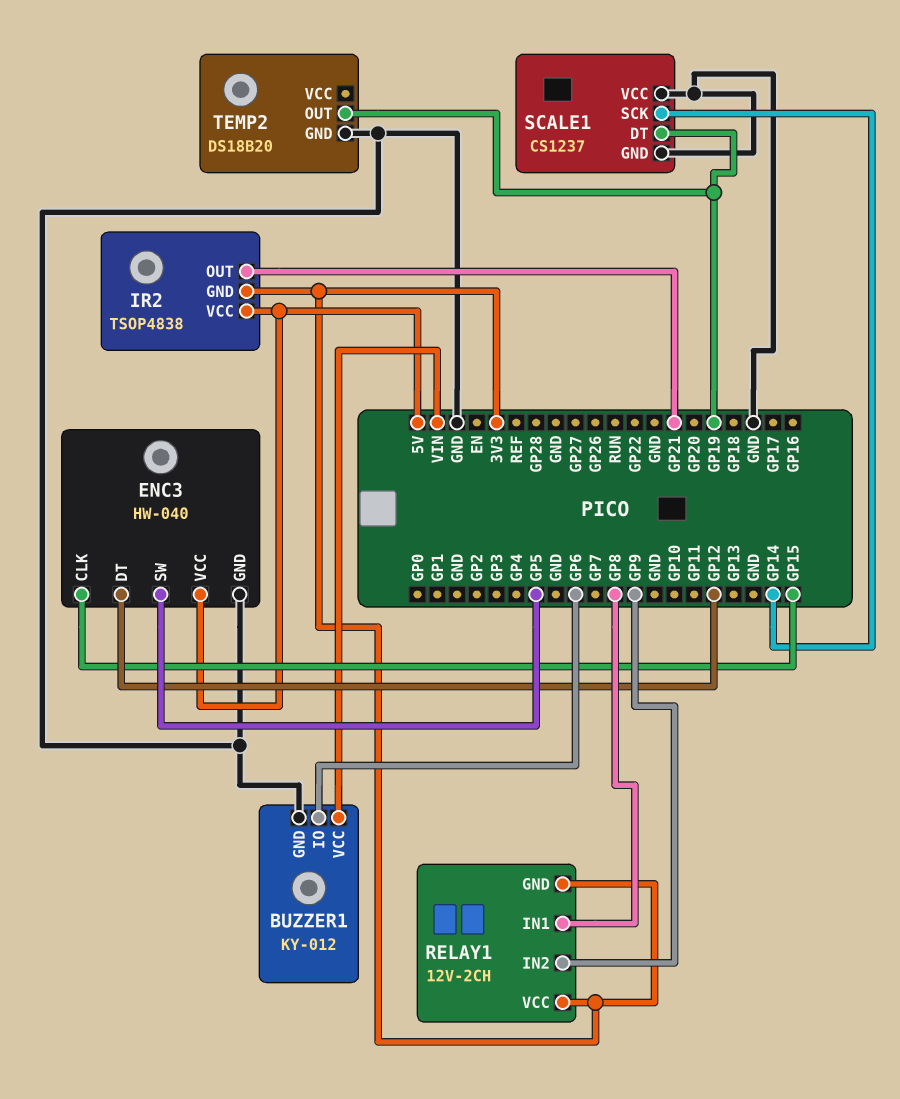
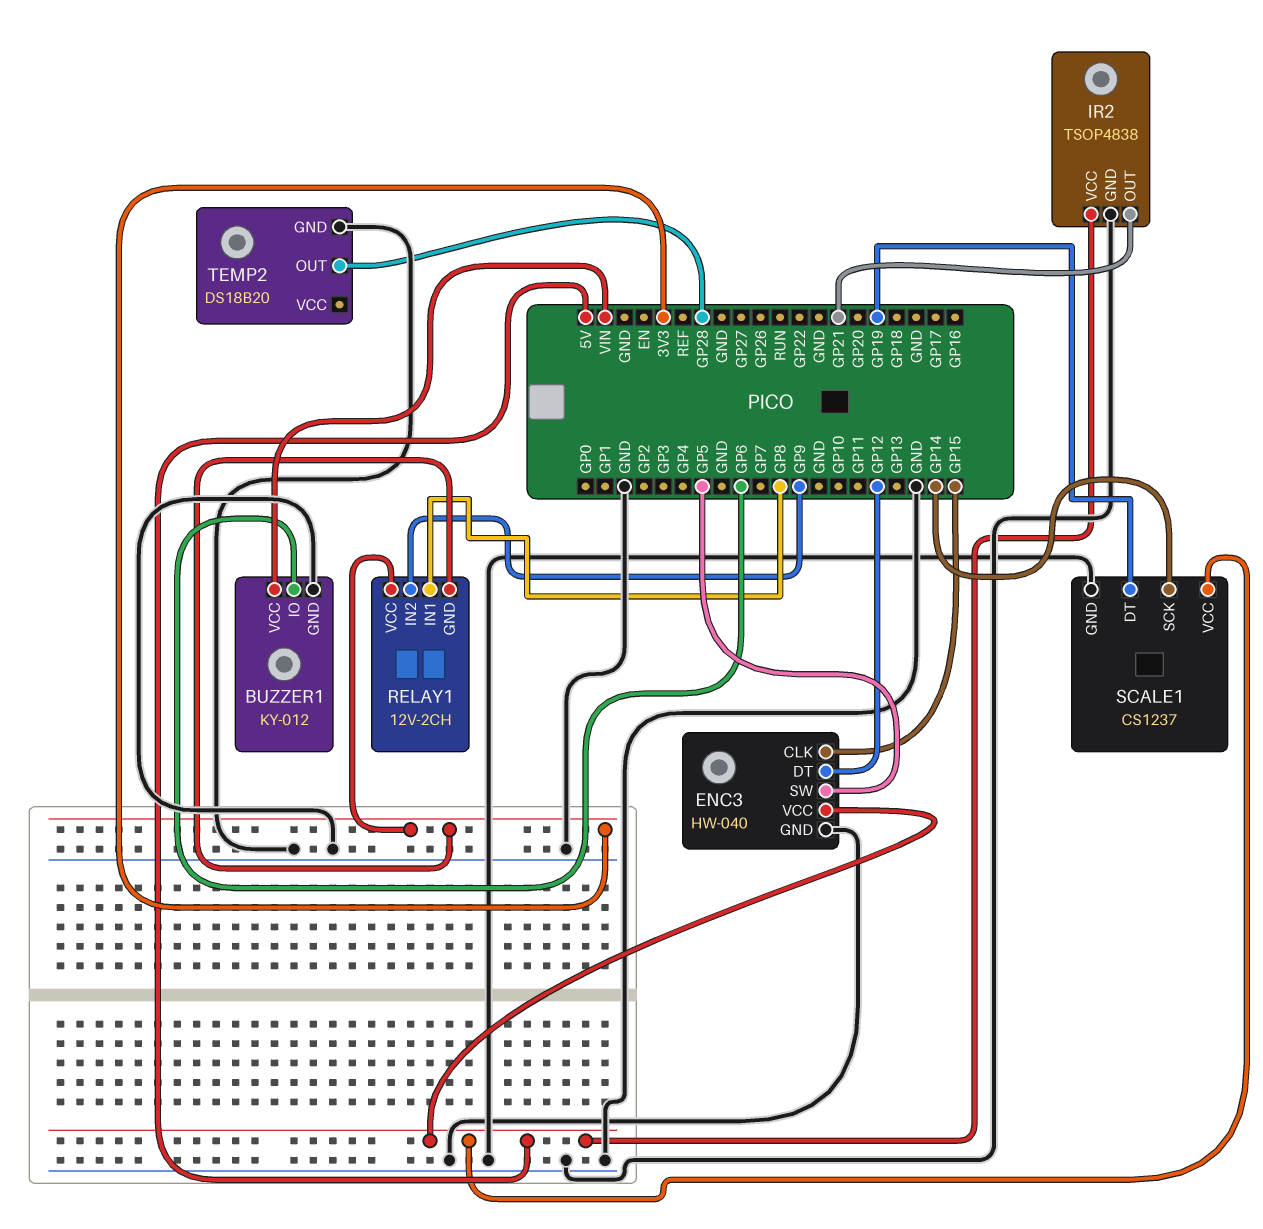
IR2 pin GND: 3V3 -> GND
SCALE1 pin VCC: GND -> 5V
TEMP2 pin OUT: GP19 -> GP28

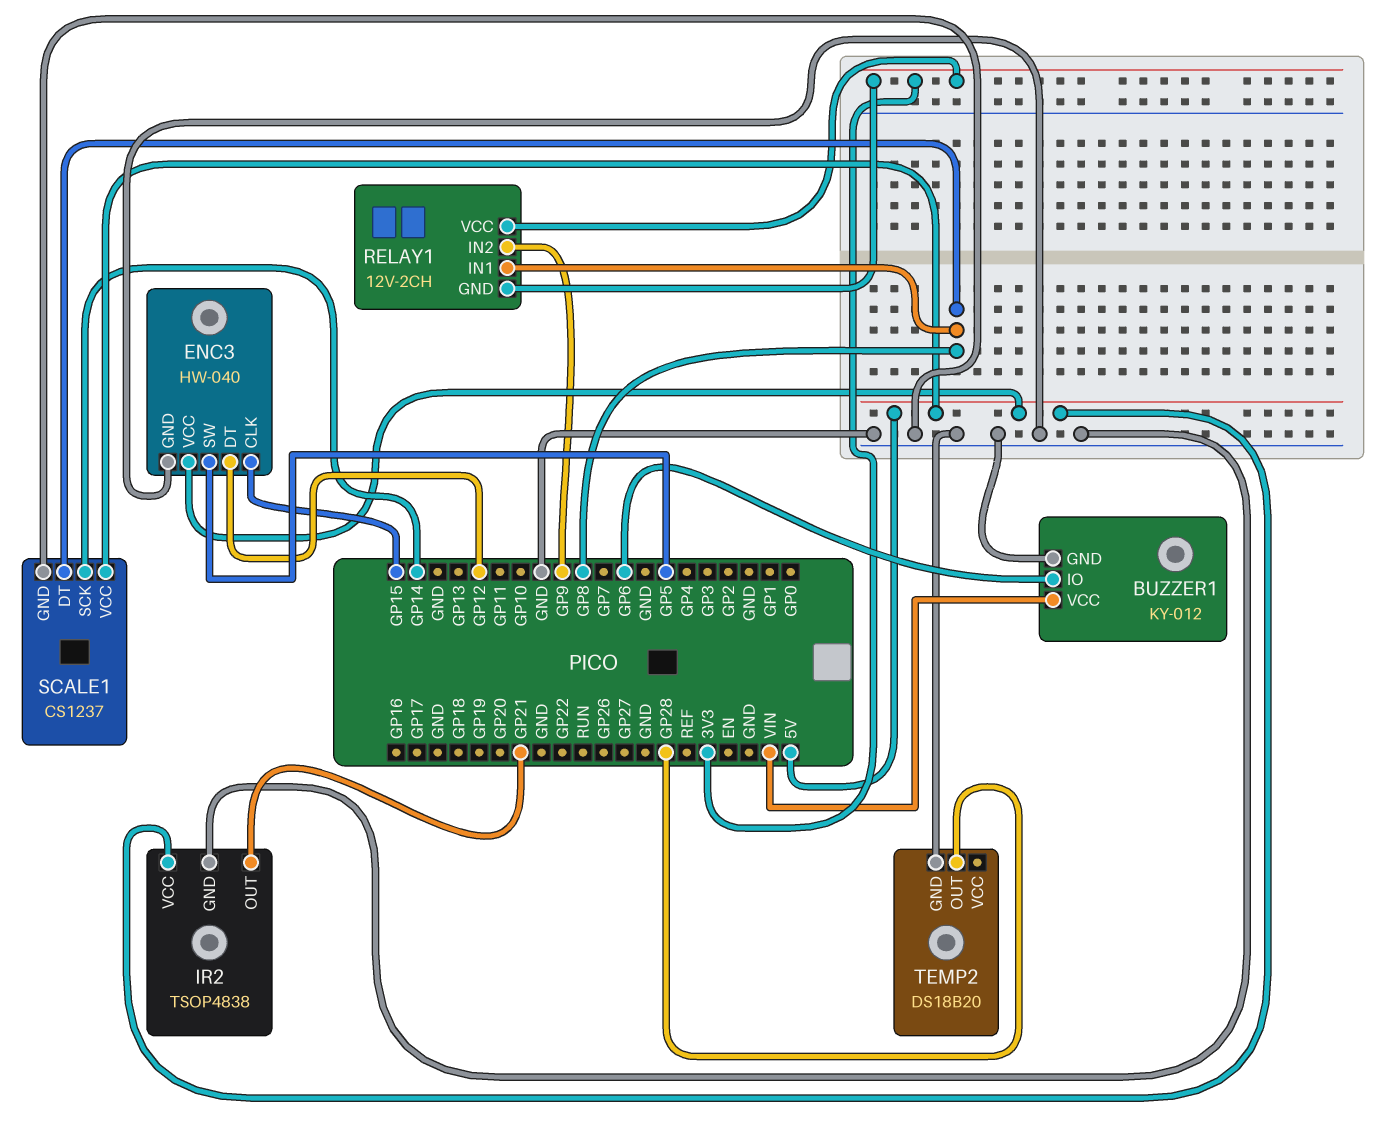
SCALE1 pin DT: GP19 -> GP8

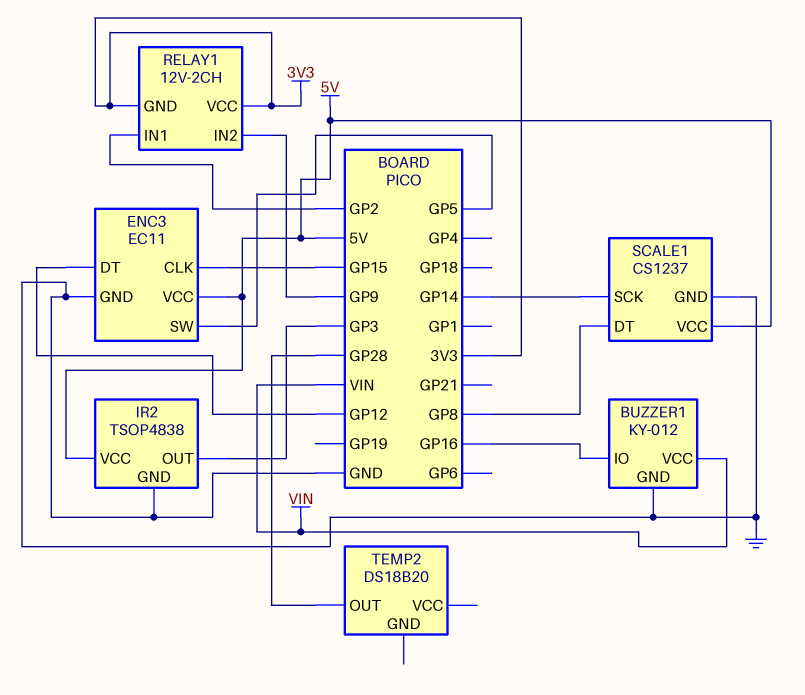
BUZZER1 pin IO: GP6 -> GP16
ENC3: HW-040 -> EC11
IR2 pin OUT: GP21 -> GP3
RELAY1 pin IN1: GP8 -> GP2
TEMP2 pin GND: GND -> none

